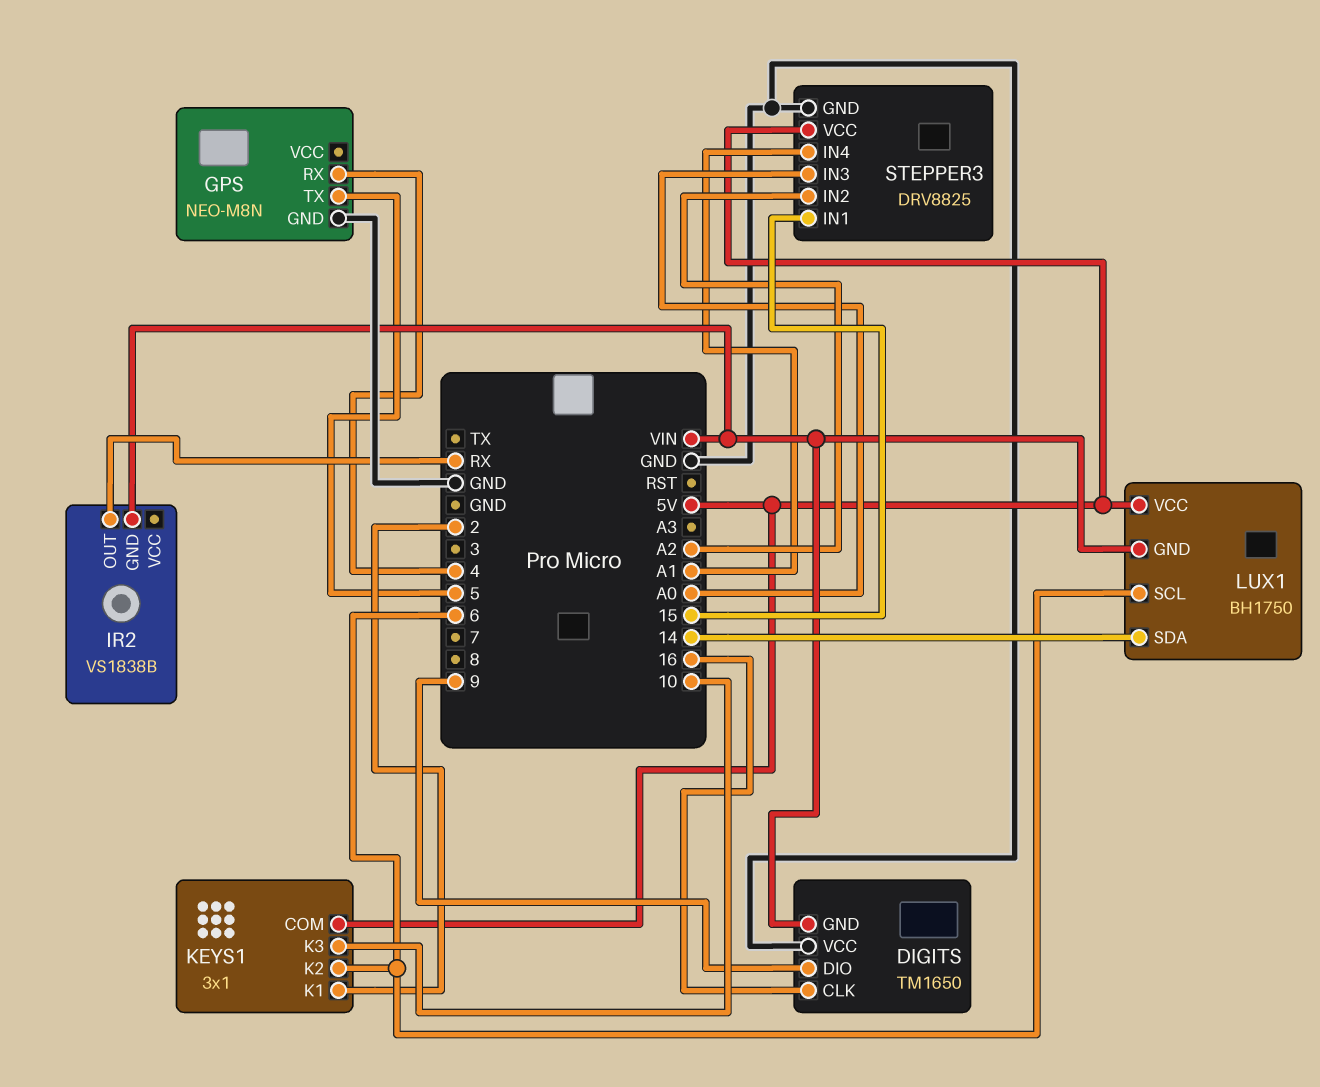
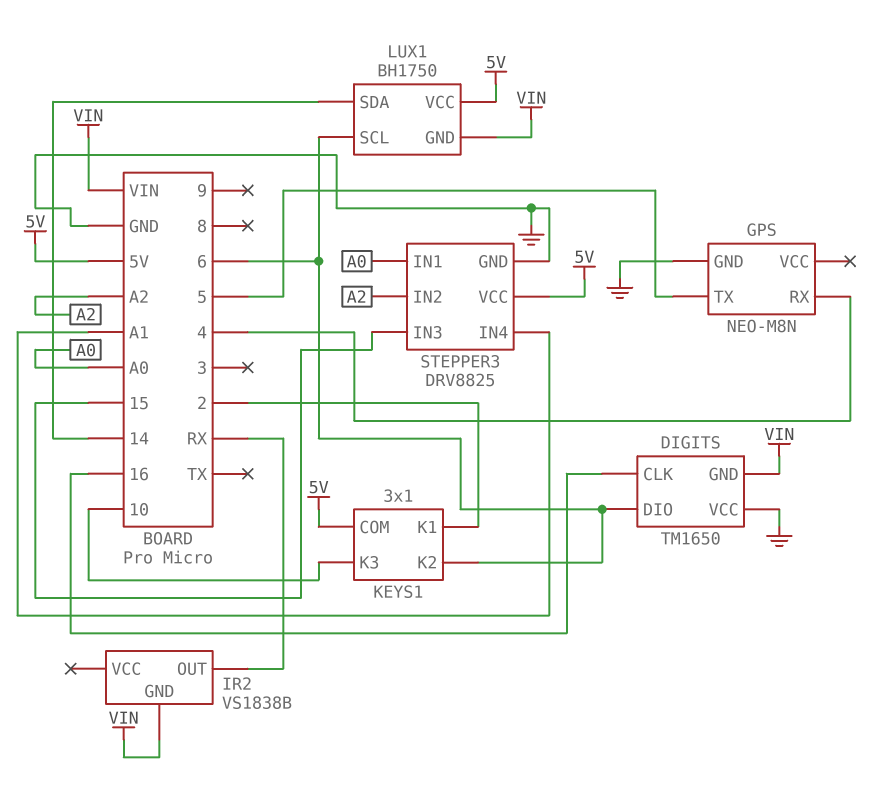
DIGITS pin DIO: 9 -> 6
STEPPER3 pin IN1: 15 -> A0
STEPPER3 pin IN3: A0 -> 15

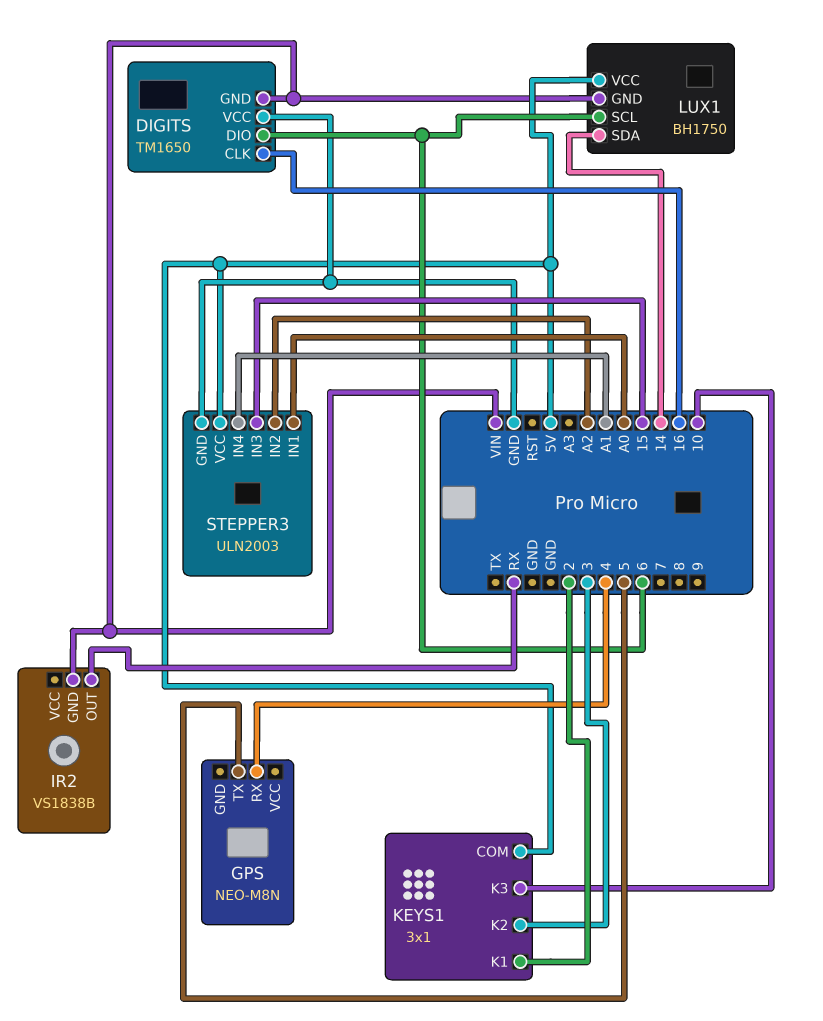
GPS pin GND: GND -> none
KEYS1 pin K2: 6 -> 3
STEPPER3: DRV8825 -> ULN2003

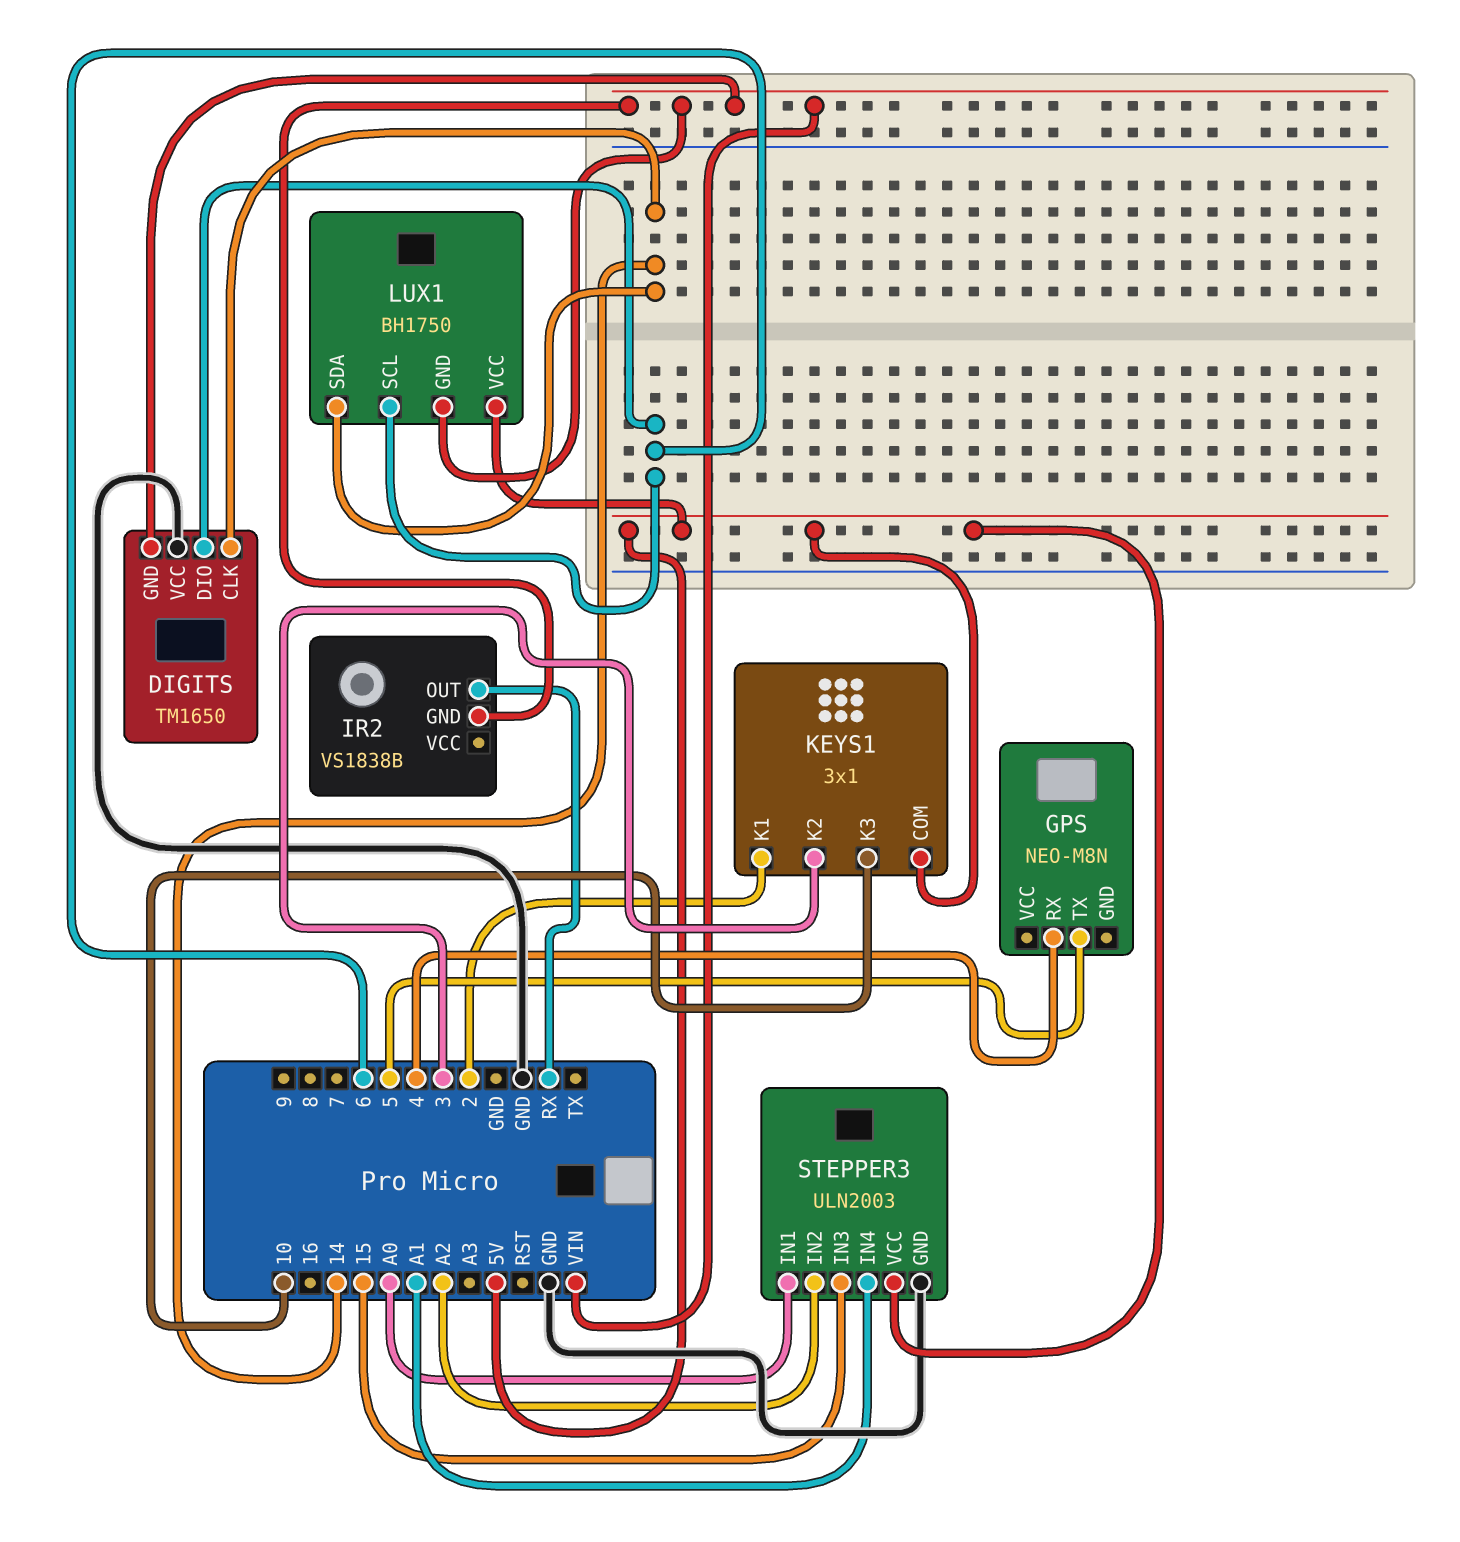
DIGITS pin CLK: 16 -> 14

